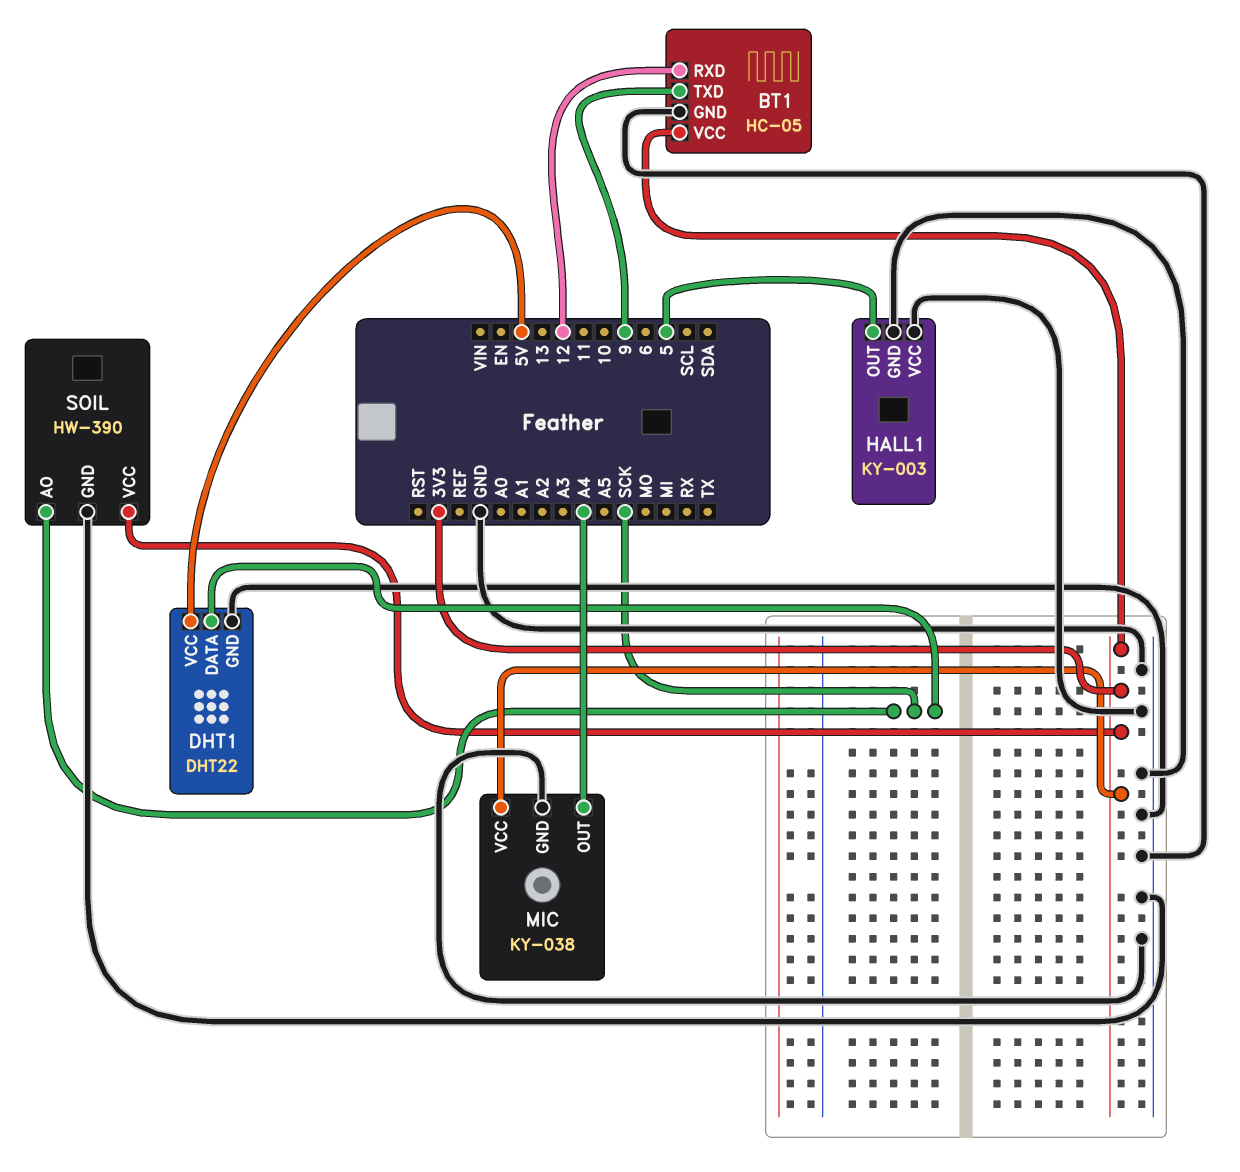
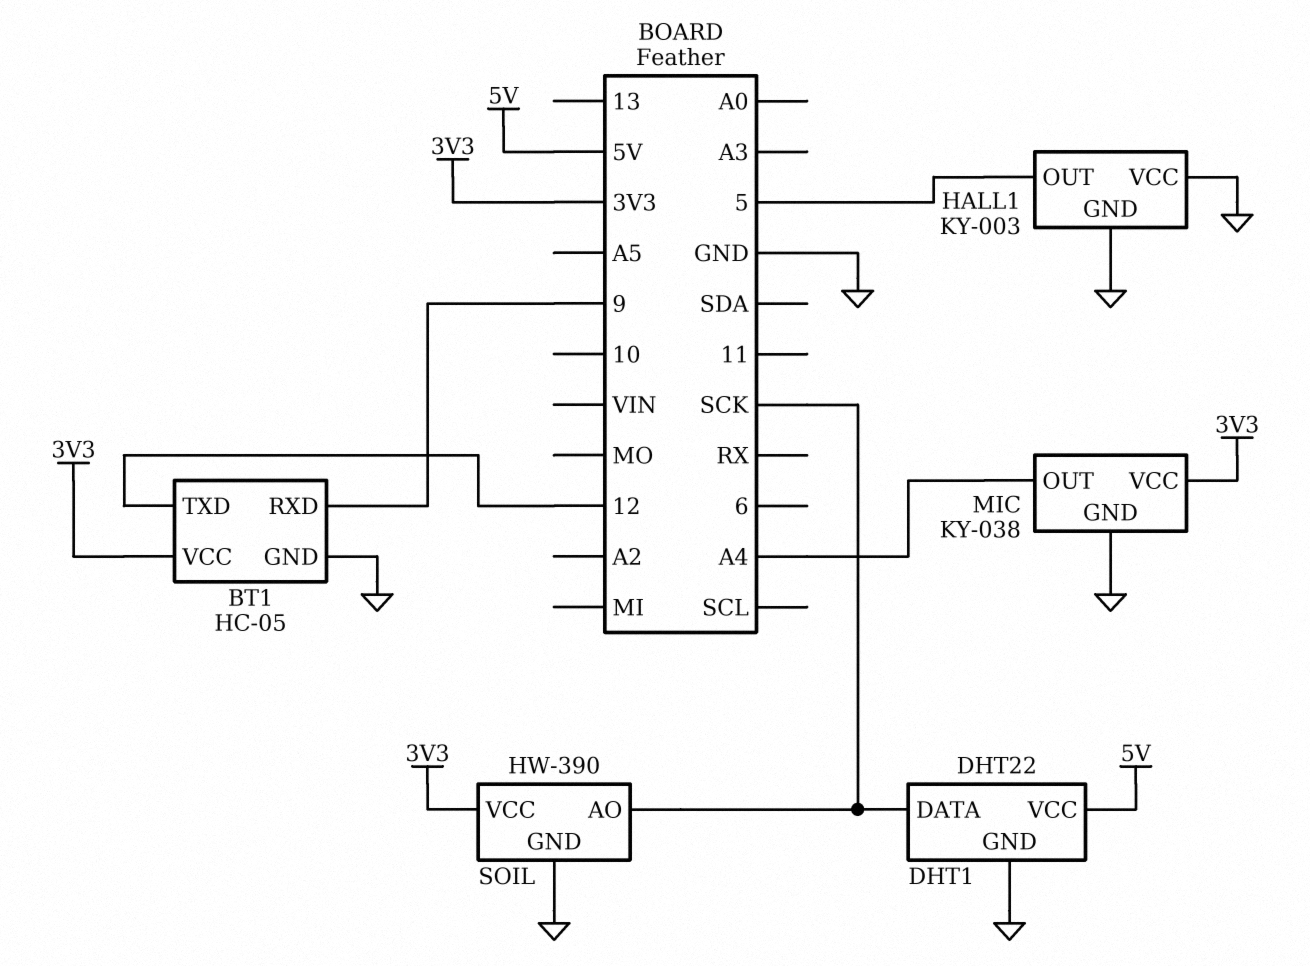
BT1 pin RXD: 12 -> 9
BT1 pin TXD: 9 -> 12

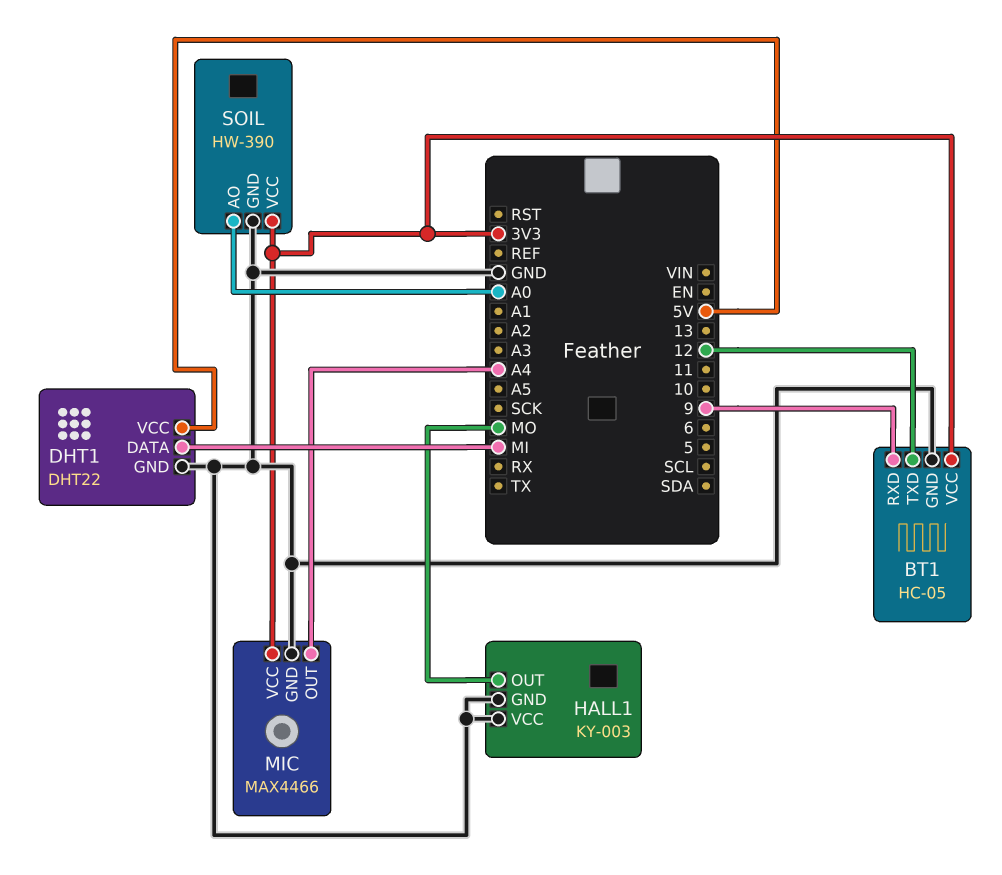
DHT1 pin DATA: SCK -> MI
HALL1 pin OUT: 5 -> MO
MIC: KY-038 -> MAX4466
SOIL pin AO: SCK -> A0

